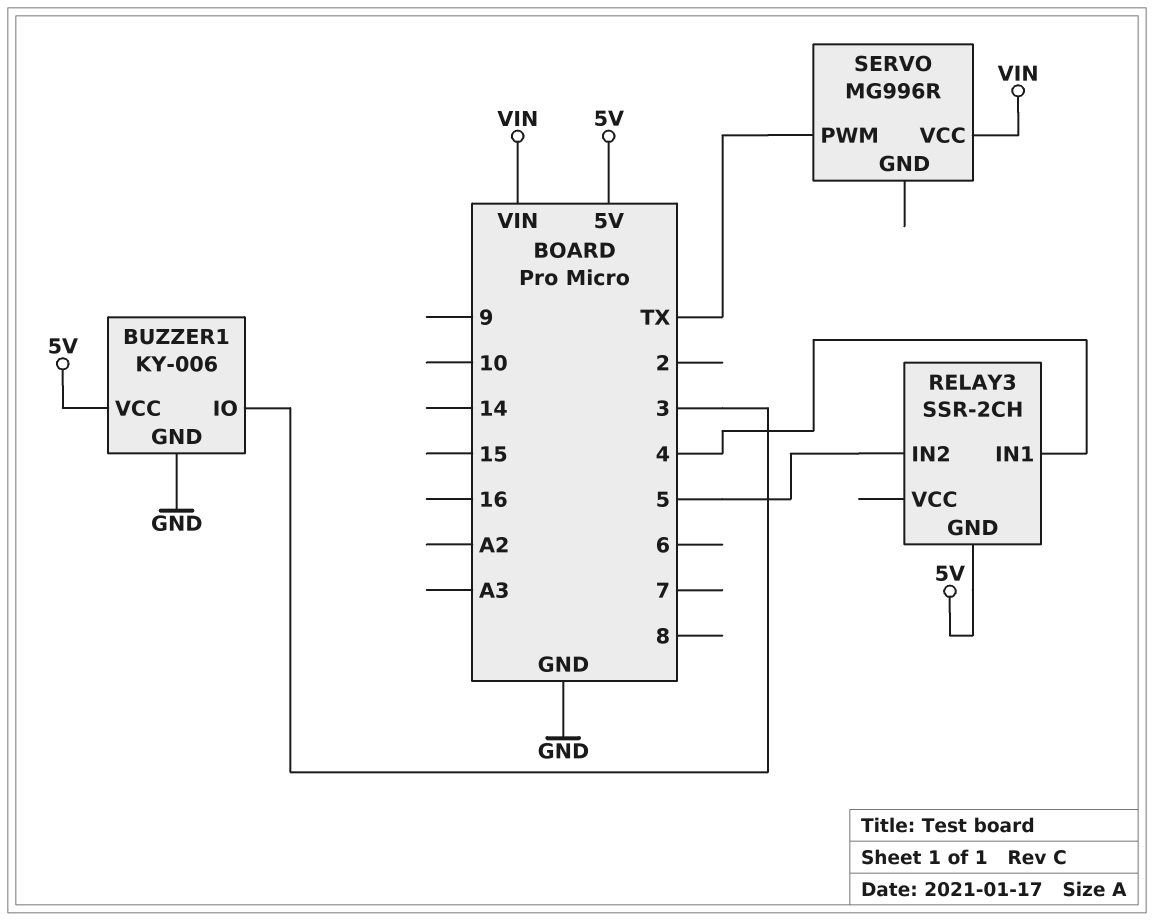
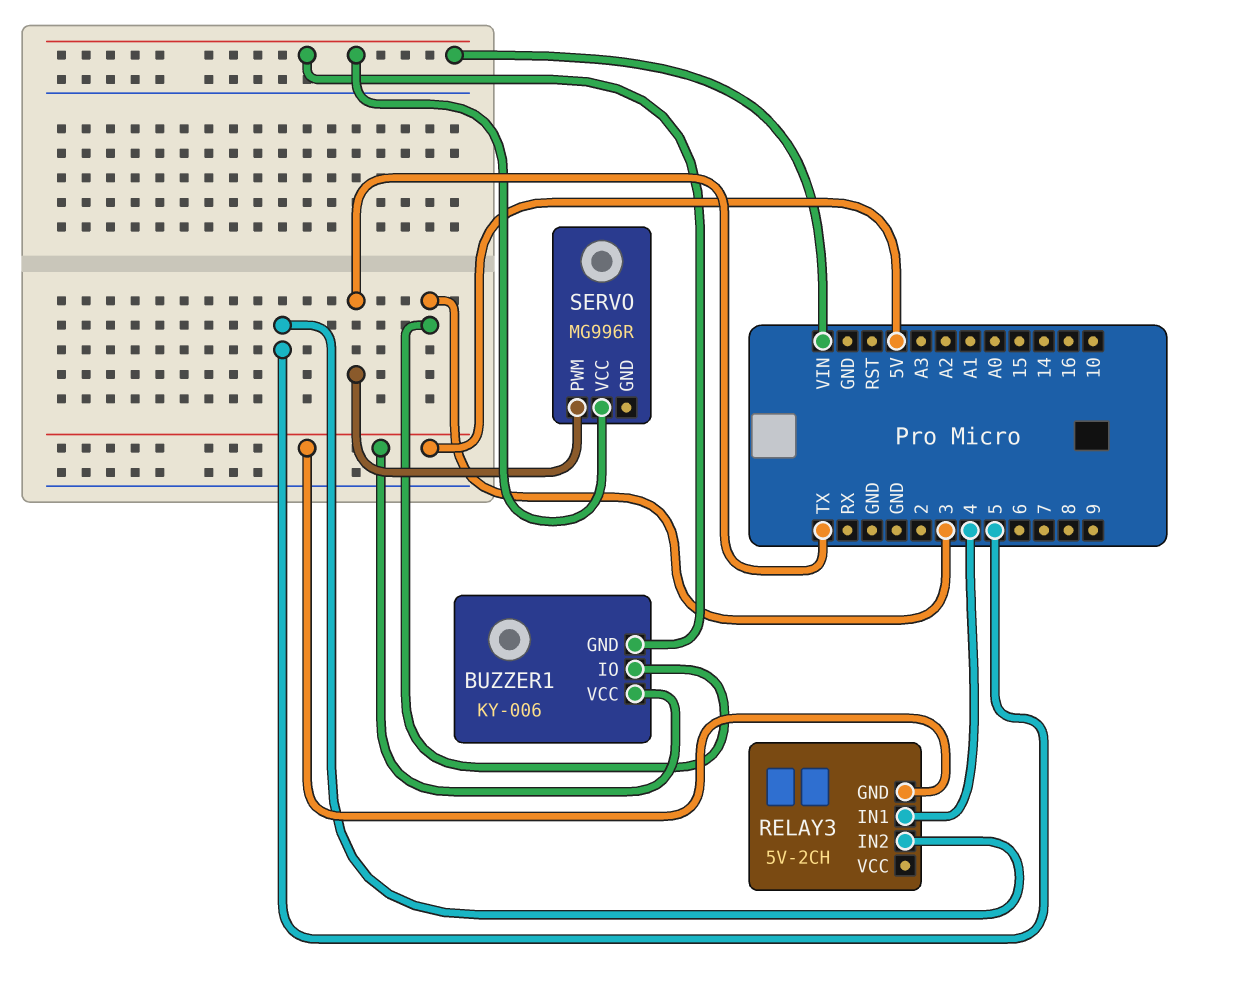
BUZZER1 pin GND: GND -> VIN
RELAY3: SSR-2CH -> 5V-2CH

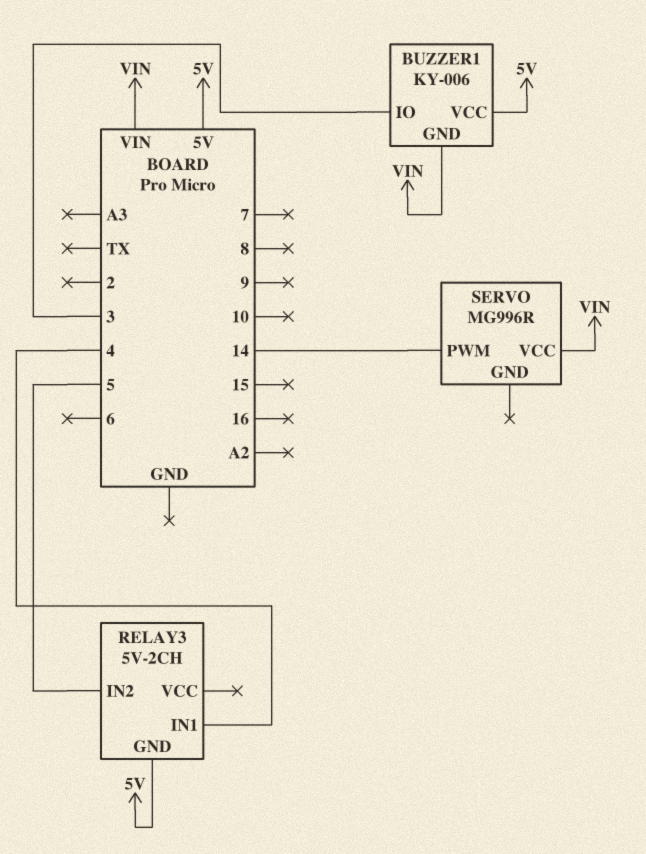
SERVO pin PWM: TX -> 14

